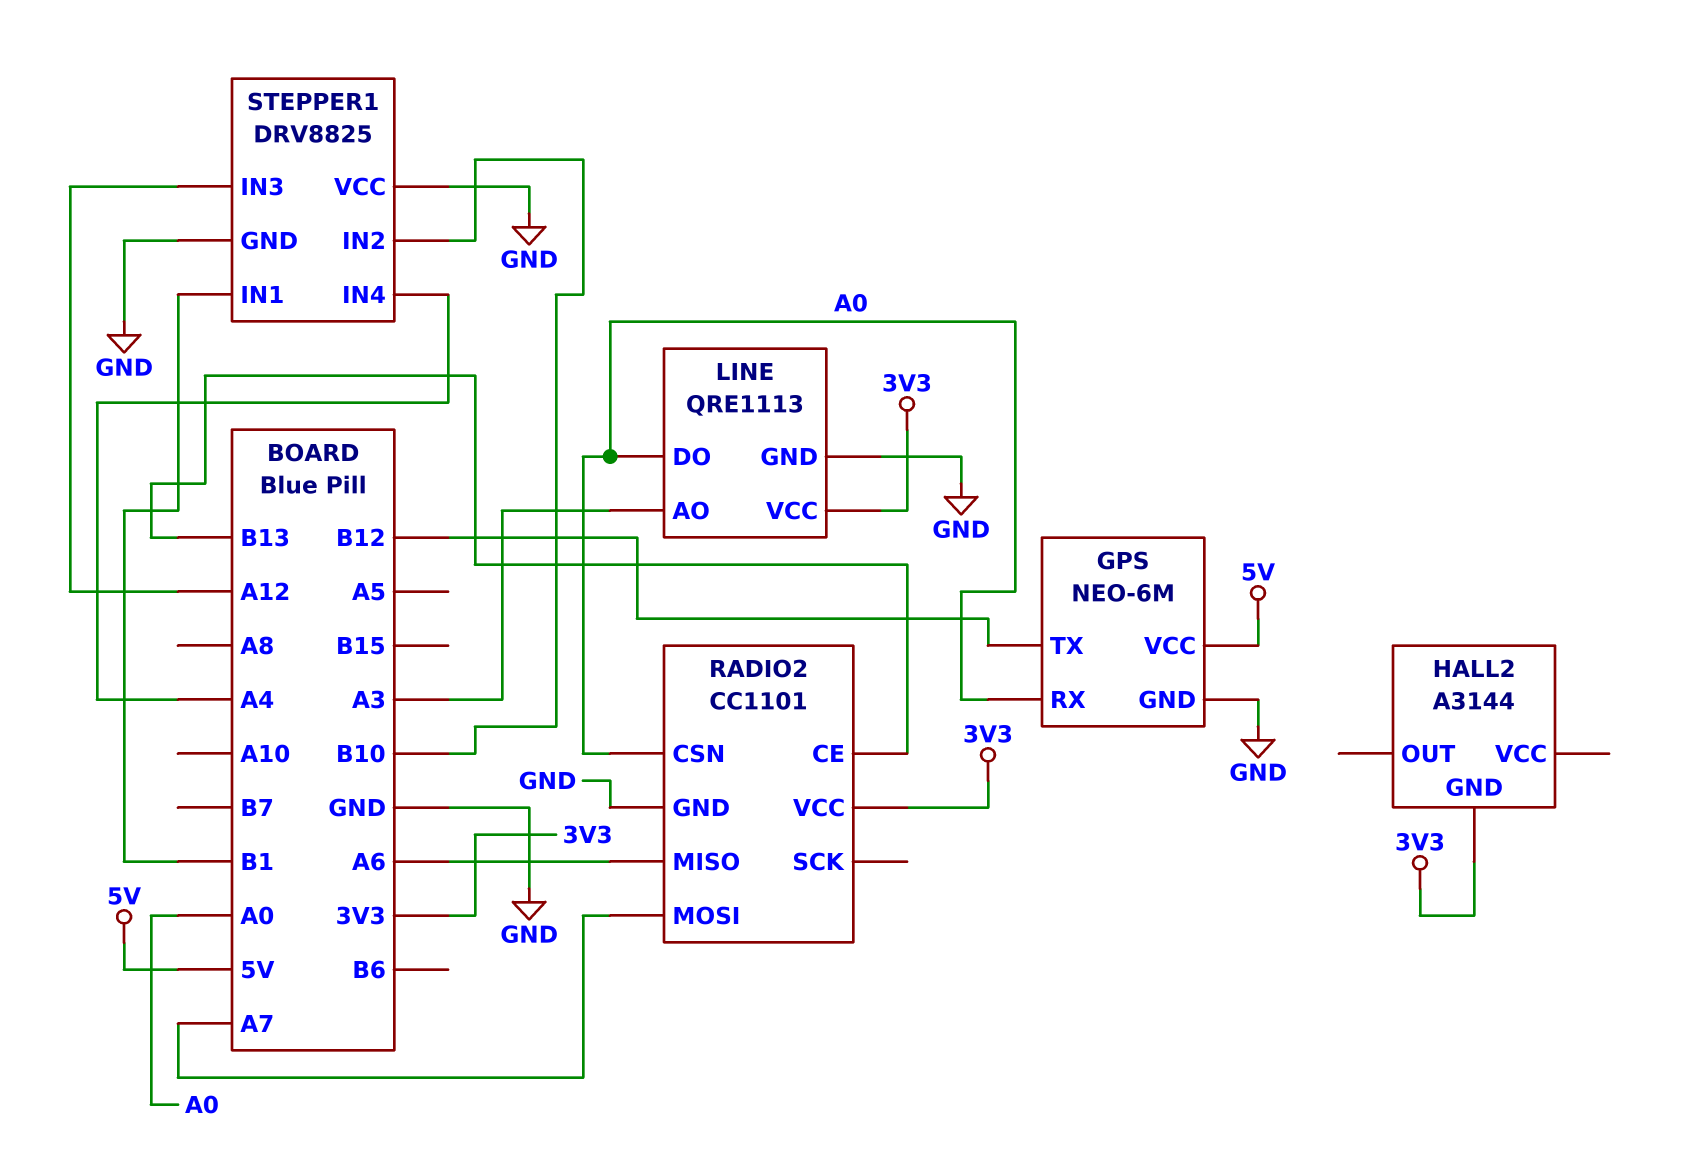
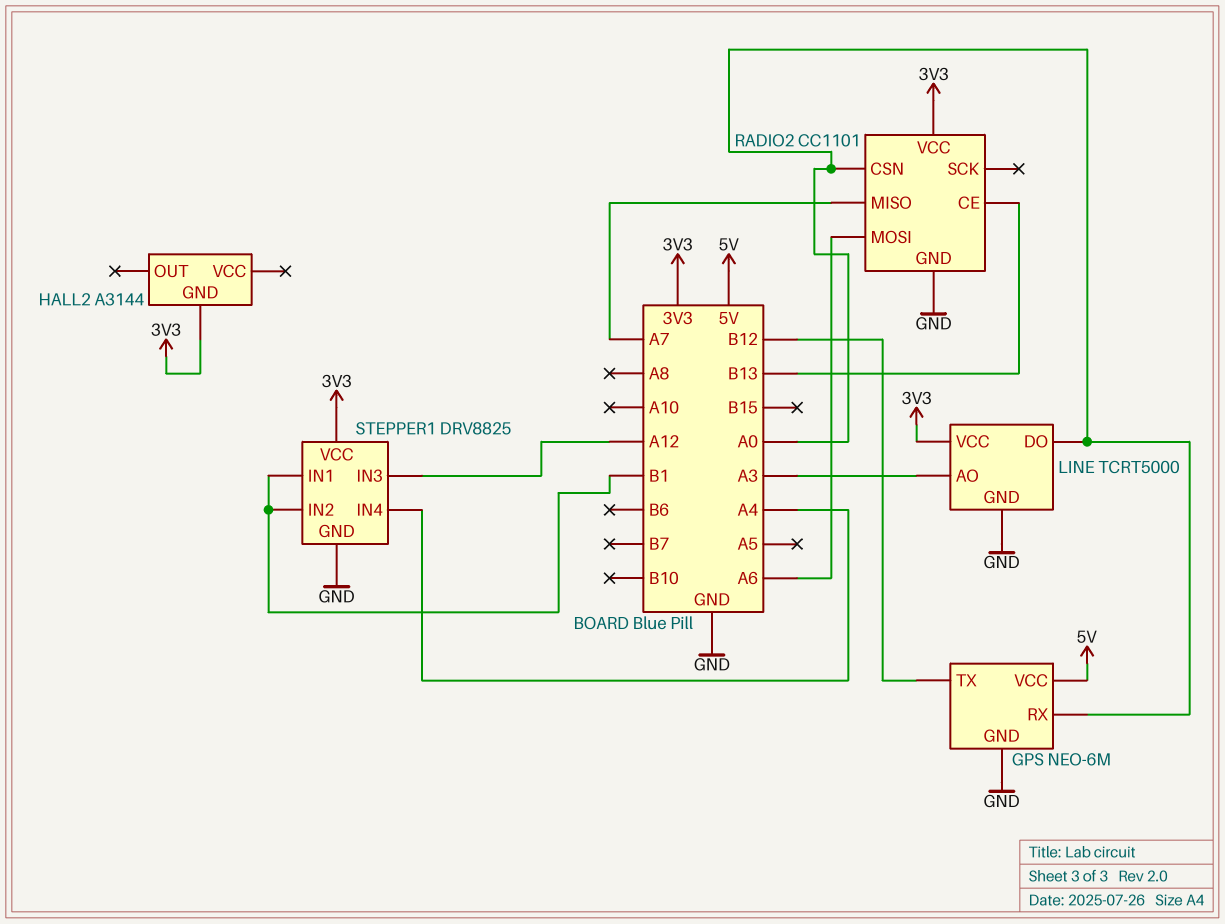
LINE: QRE1113 -> TCRT5000
RADIO2 pin MISO: A6 -> A7
RADIO2 pin MOSI: A7 -> A6
STEPPER1 pin IN2: B10 -> B1
STEPPER1 pin VCC: GND -> 3V3

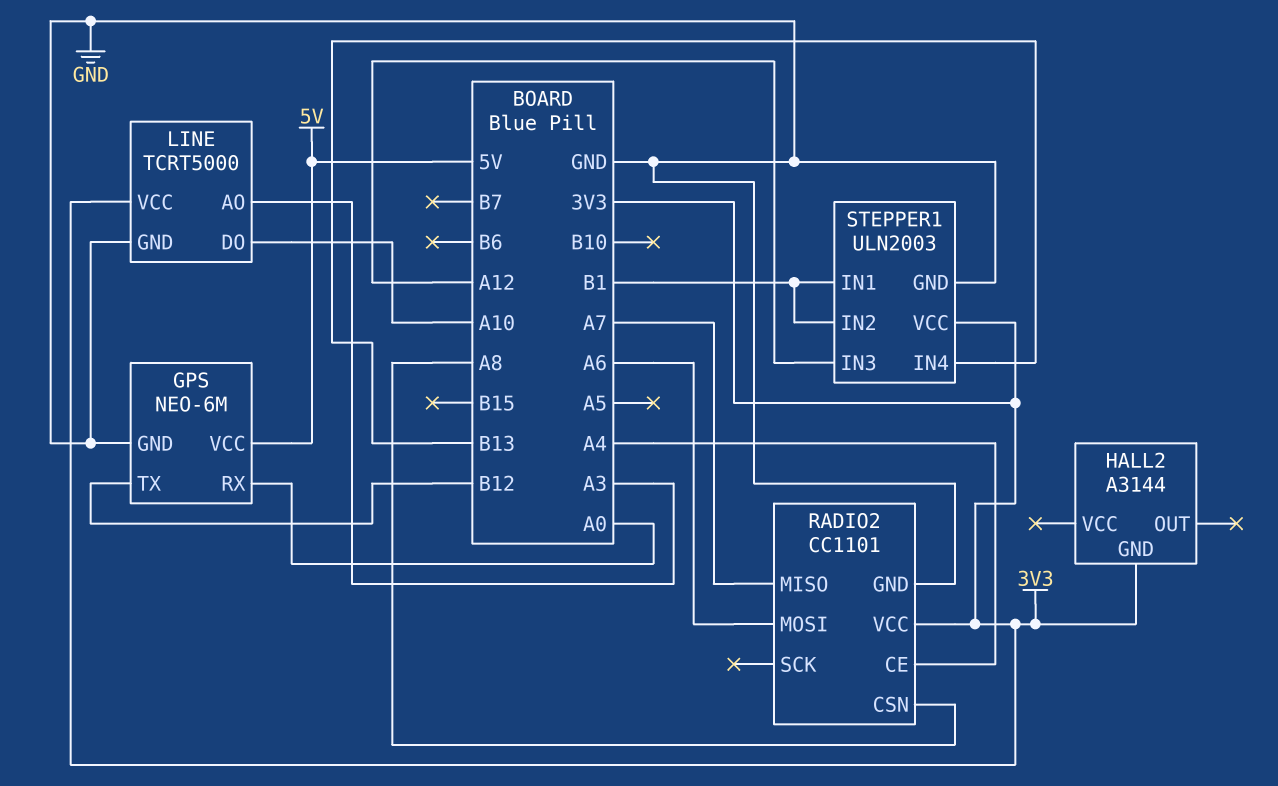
LINE pin DO: A0 -> A10
RADIO2 pin CE: B13 -> A4
RADIO2 pin CSN: A0 -> A8
STEPPER1: DRV8825 -> ULN2003
STEPPER1 pin IN4: A4 -> B13

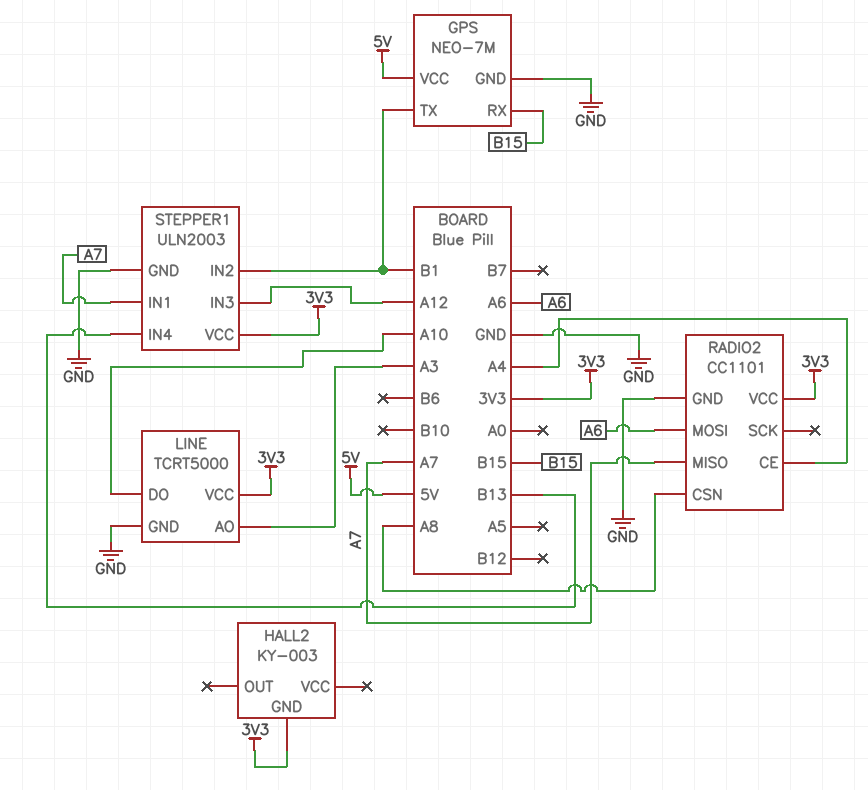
GPS: NEO-6M -> NEO-7M
GPS pin RX: A0 -> B15
GPS pin TX: B12 -> B1
HALL2: A3144 -> KY-003
STEPPER1 pin IN1: B1 -> A7

